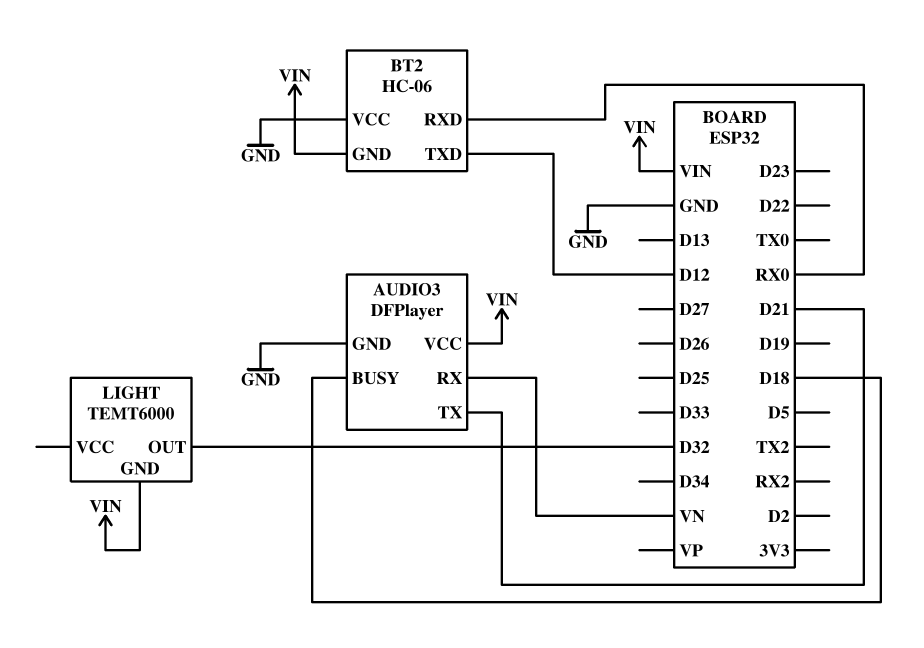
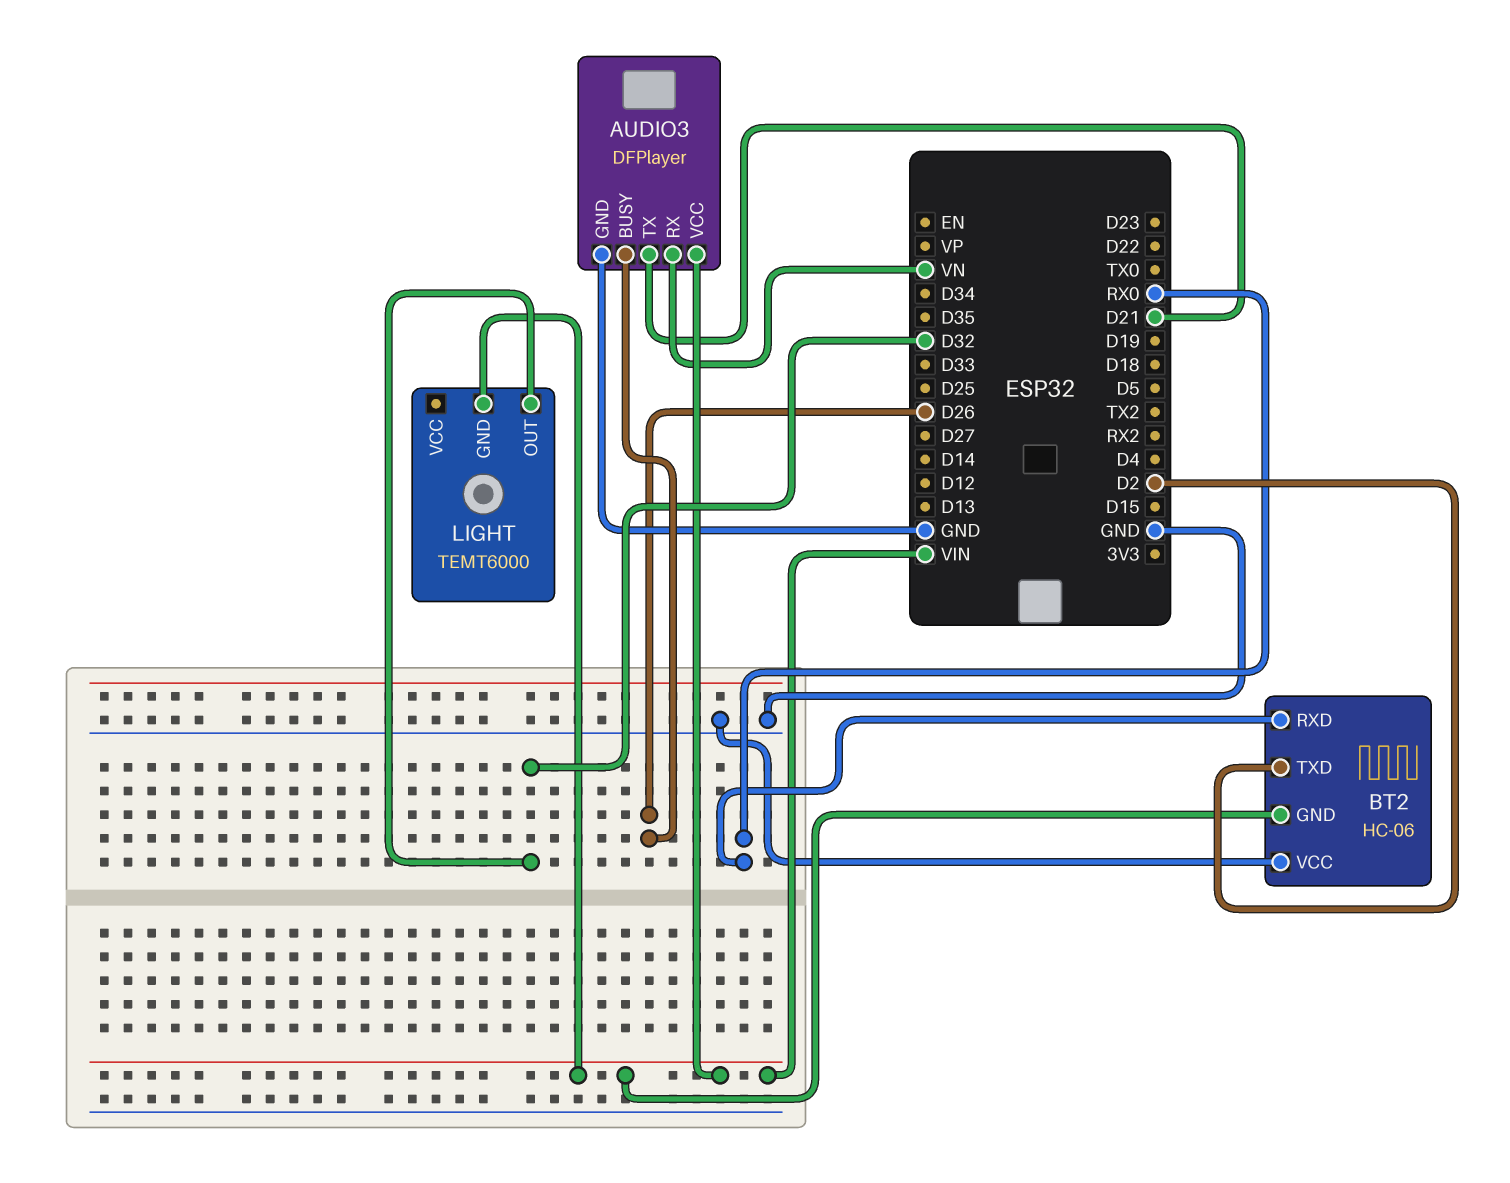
AUDIO3 pin BUSY: D18 -> D26
BT2 pin TXD: D12 -> D2

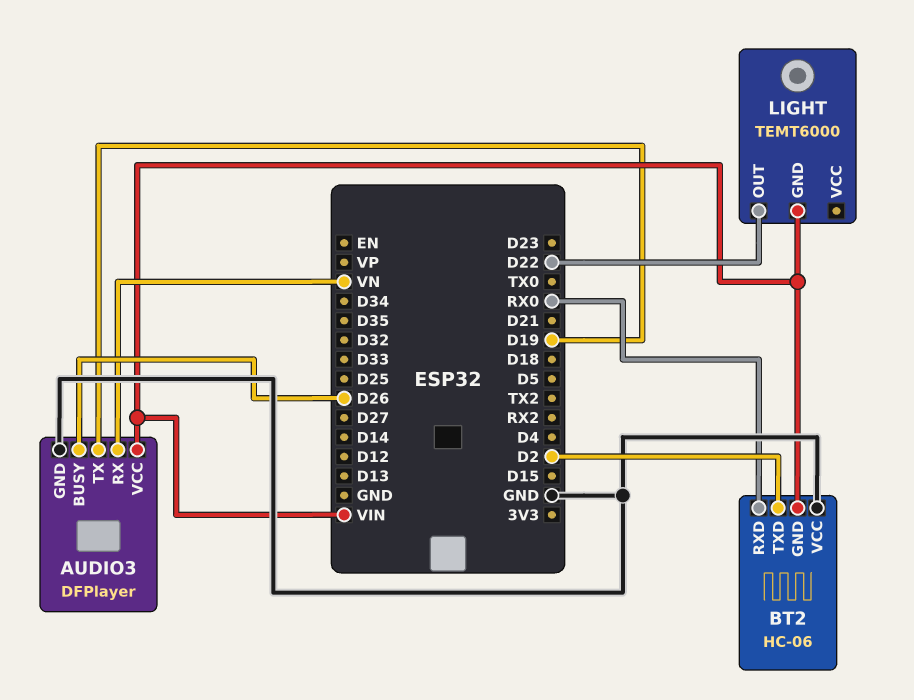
AUDIO3 pin TX: D21 -> D19
LIGHT pin OUT: D32 -> D22

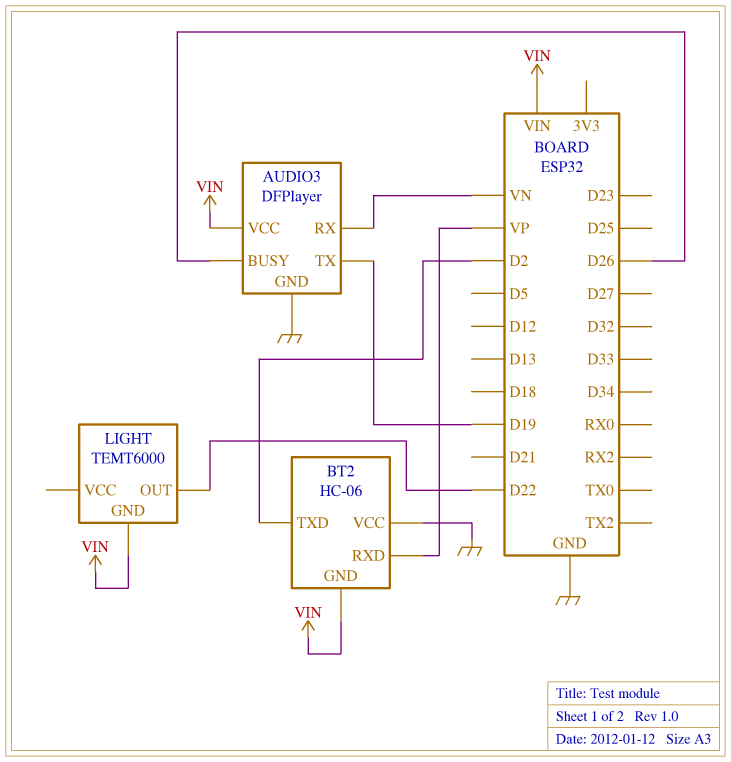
BT2 pin RXD: RX0 -> VP

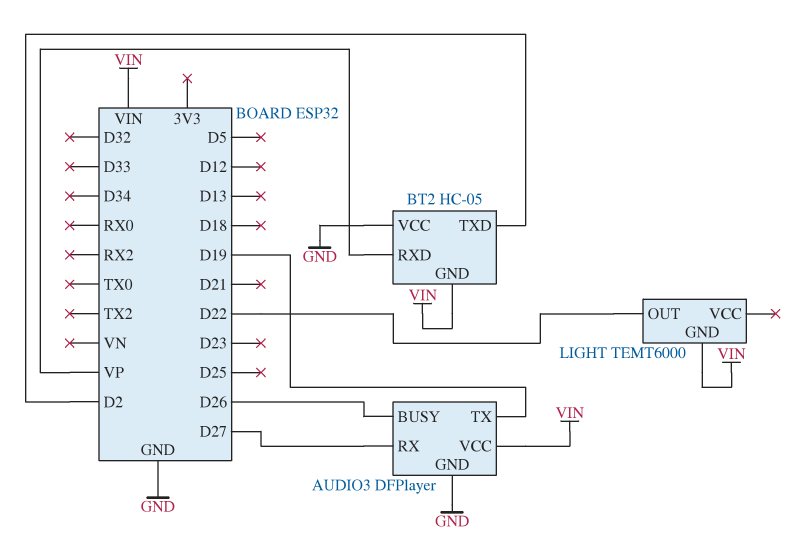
AUDIO3 pin RX: VN -> D27
BT2: HC-06 -> HC-05

